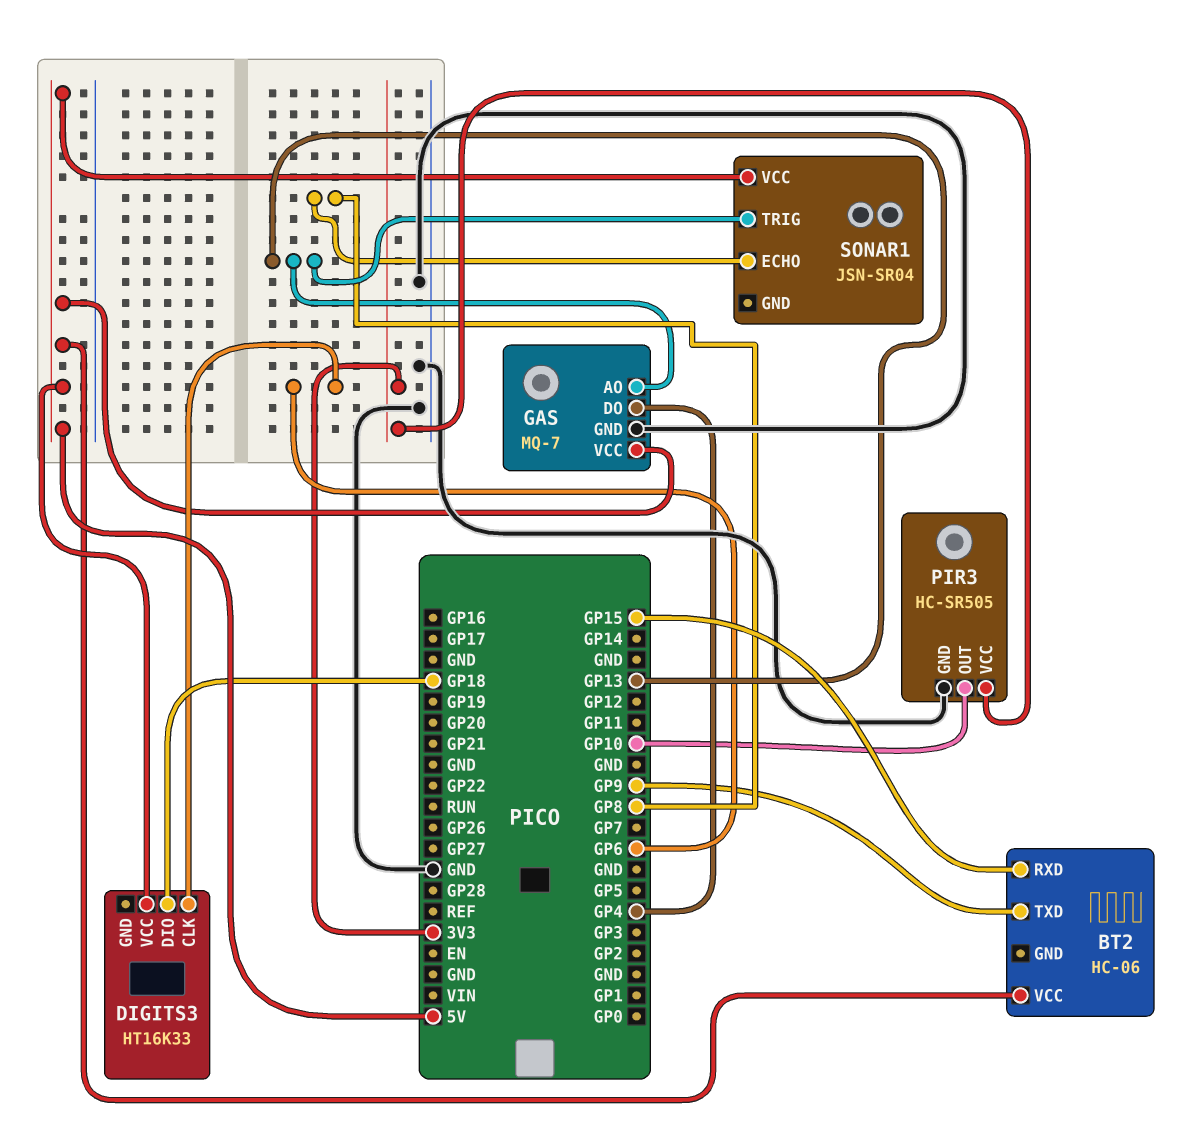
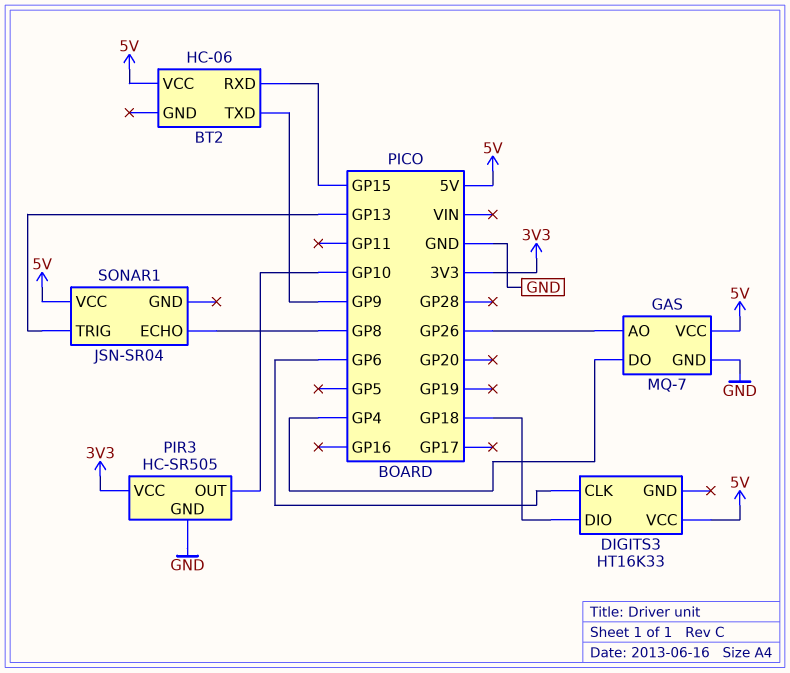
GAS pin AO: GP13 -> GP26

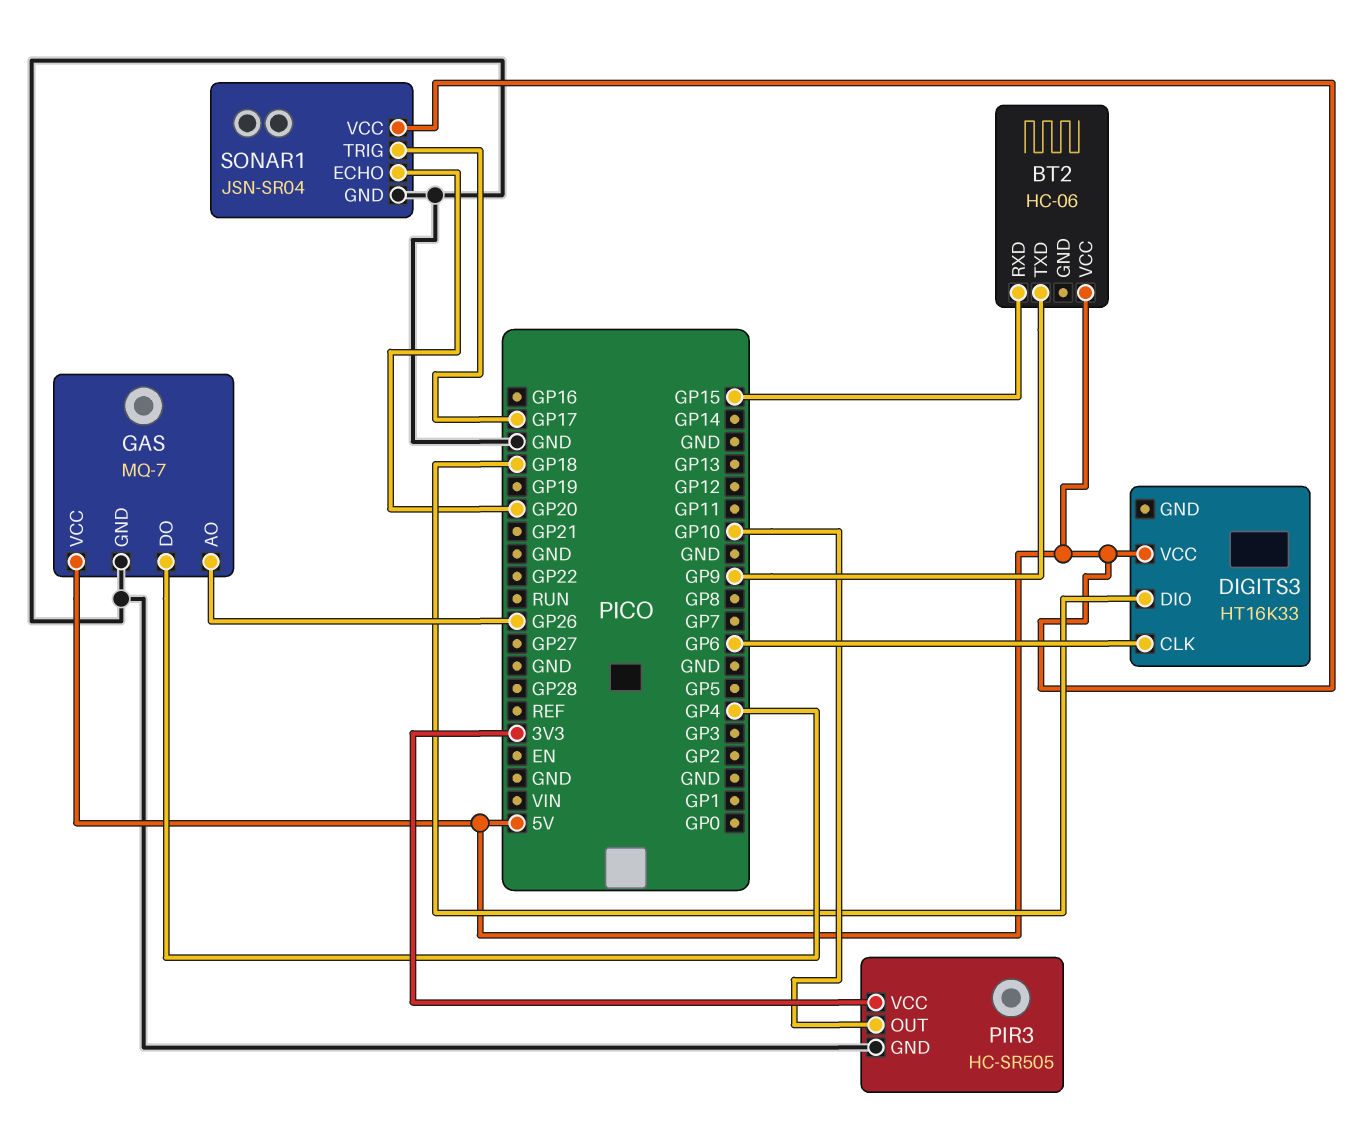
SONAR1 pin ECHO: GP8 -> GP20
SONAR1 pin GND: none -> GND
SONAR1 pin TRIG: GP13 -> GP17

